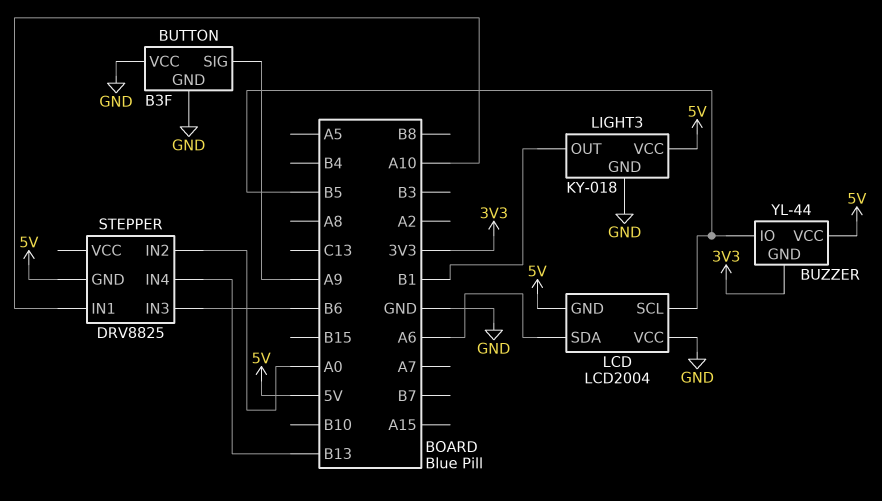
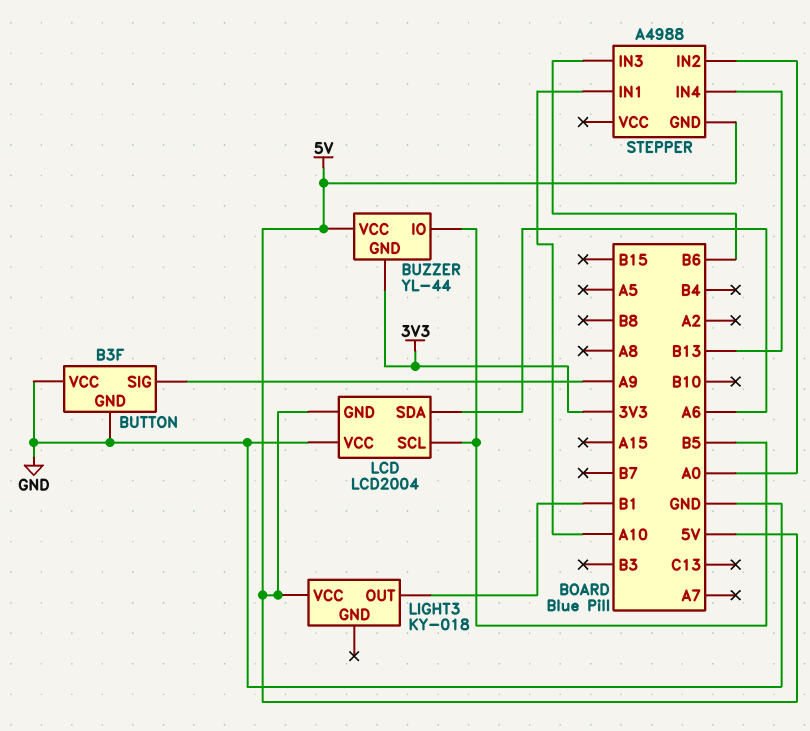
LIGHT3 pin GND: GND -> none
STEPPER: DRV8825 -> A4988

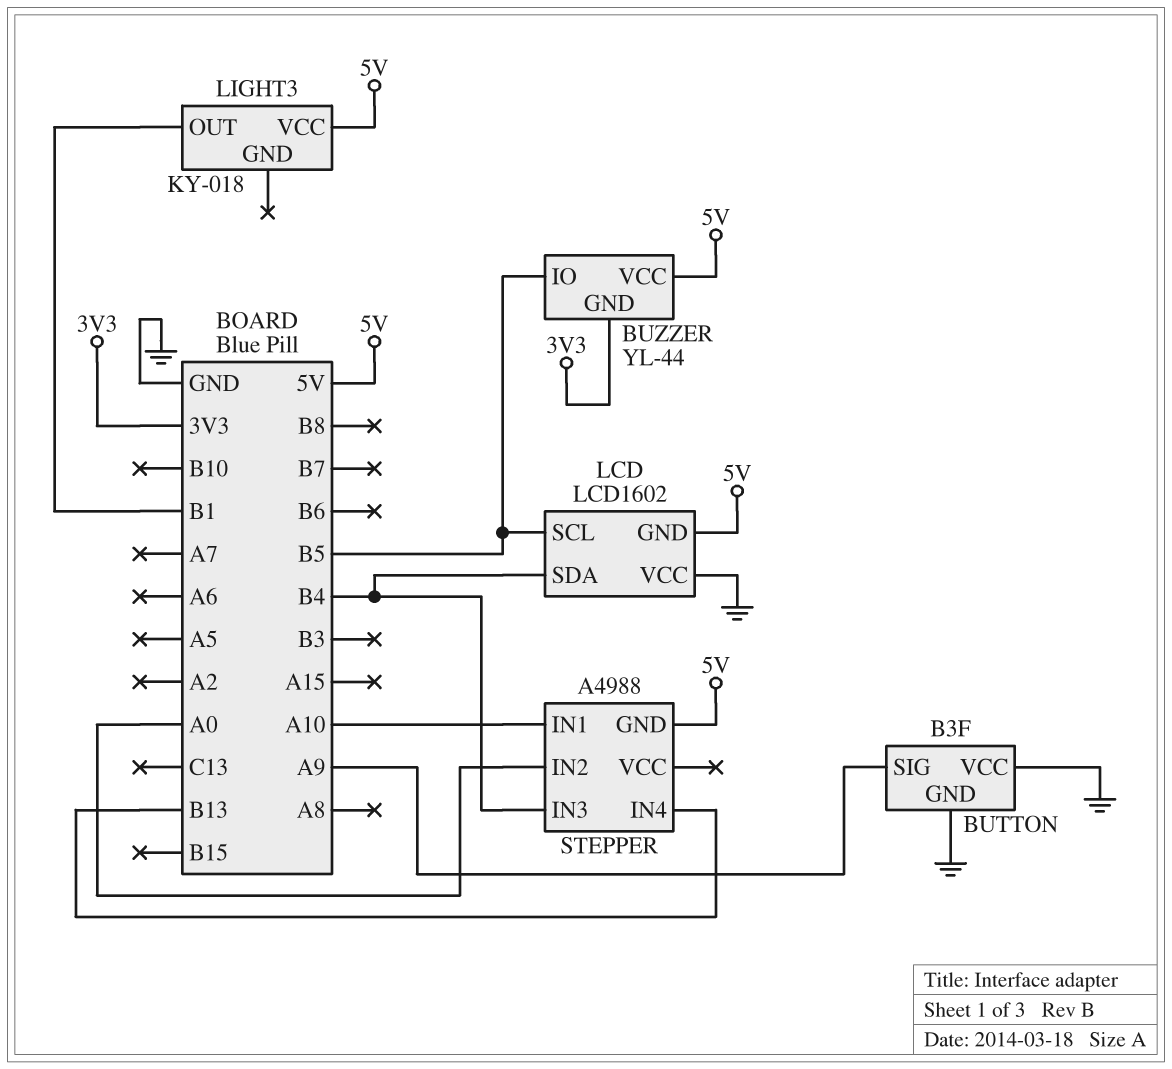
LCD: LCD2004 -> LCD1602
LCD pin SDA: A6 -> B4
STEPPER pin IN3: B6 -> B4

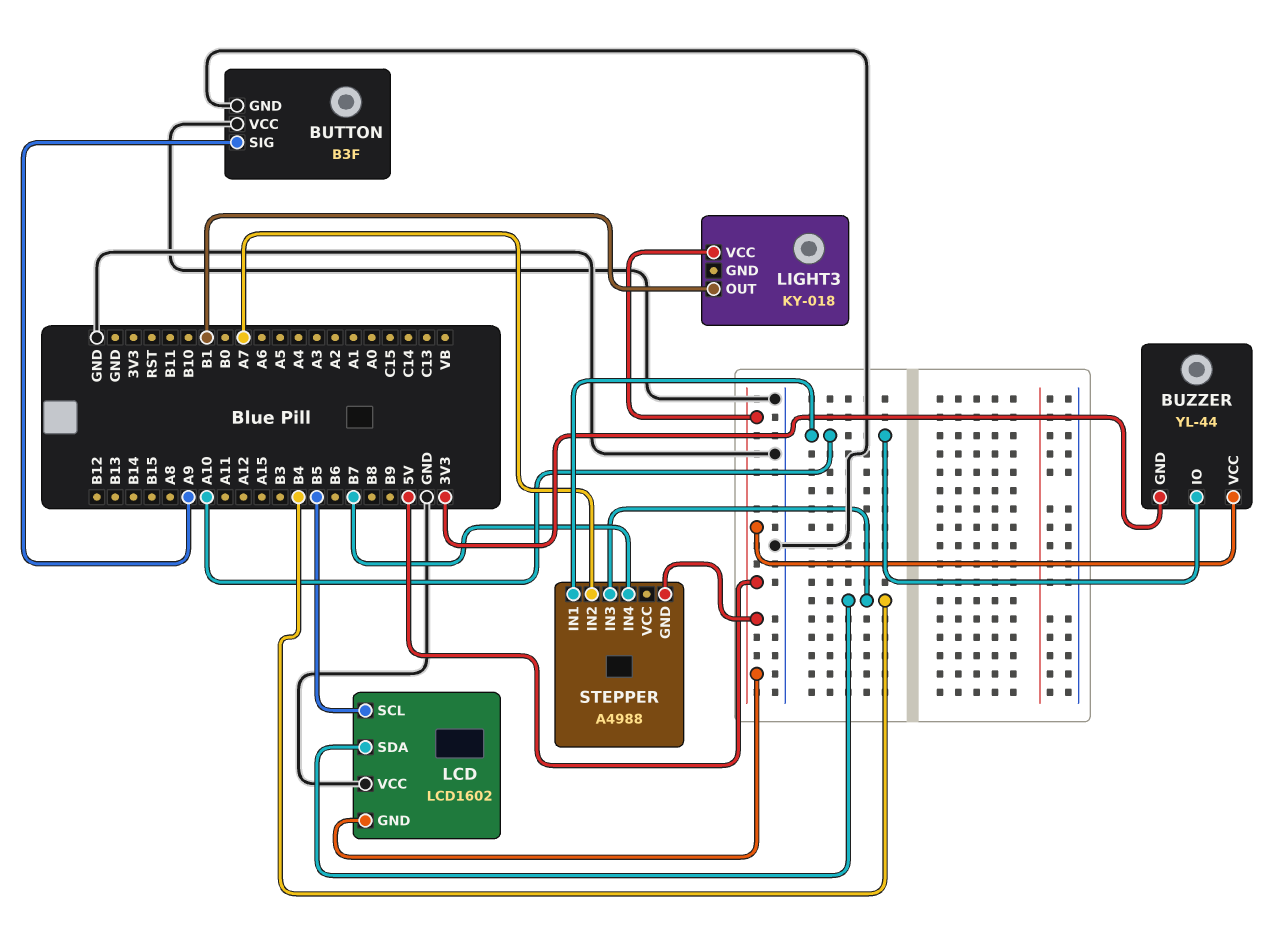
BUZZER pin IO: B5 -> A10
STEPPER pin IN2: A0 -> A7
STEPPER pin IN4: B13 -> B7

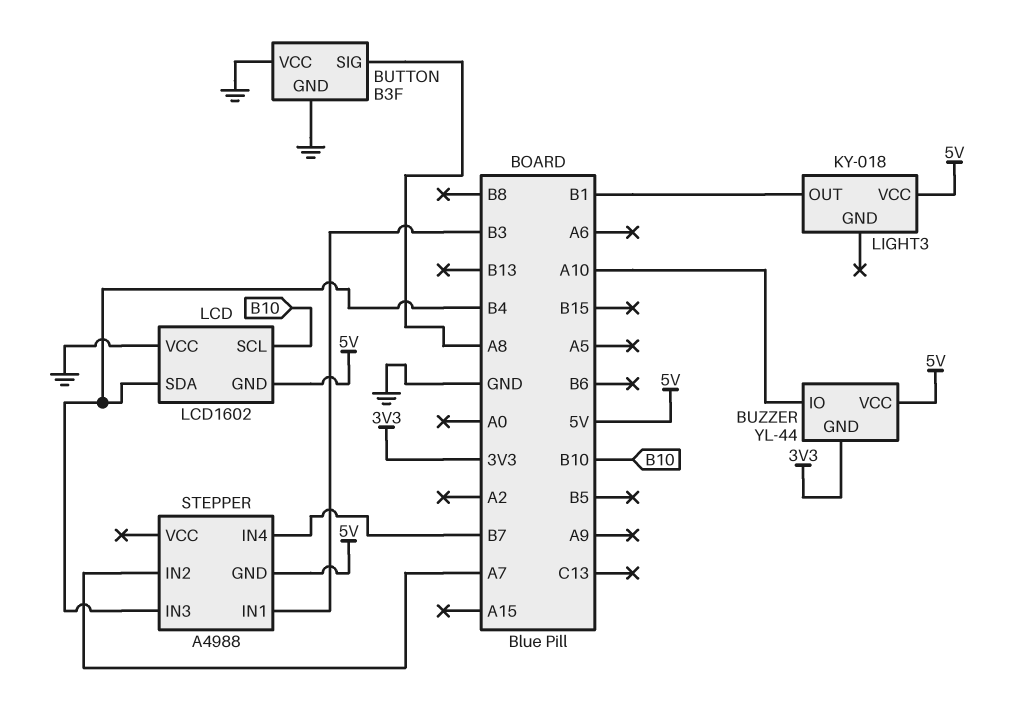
BUTTON pin SIG: A9 -> A8
LCD pin SCL: B5 -> B10
STEPPER pin IN1: A10 -> B3

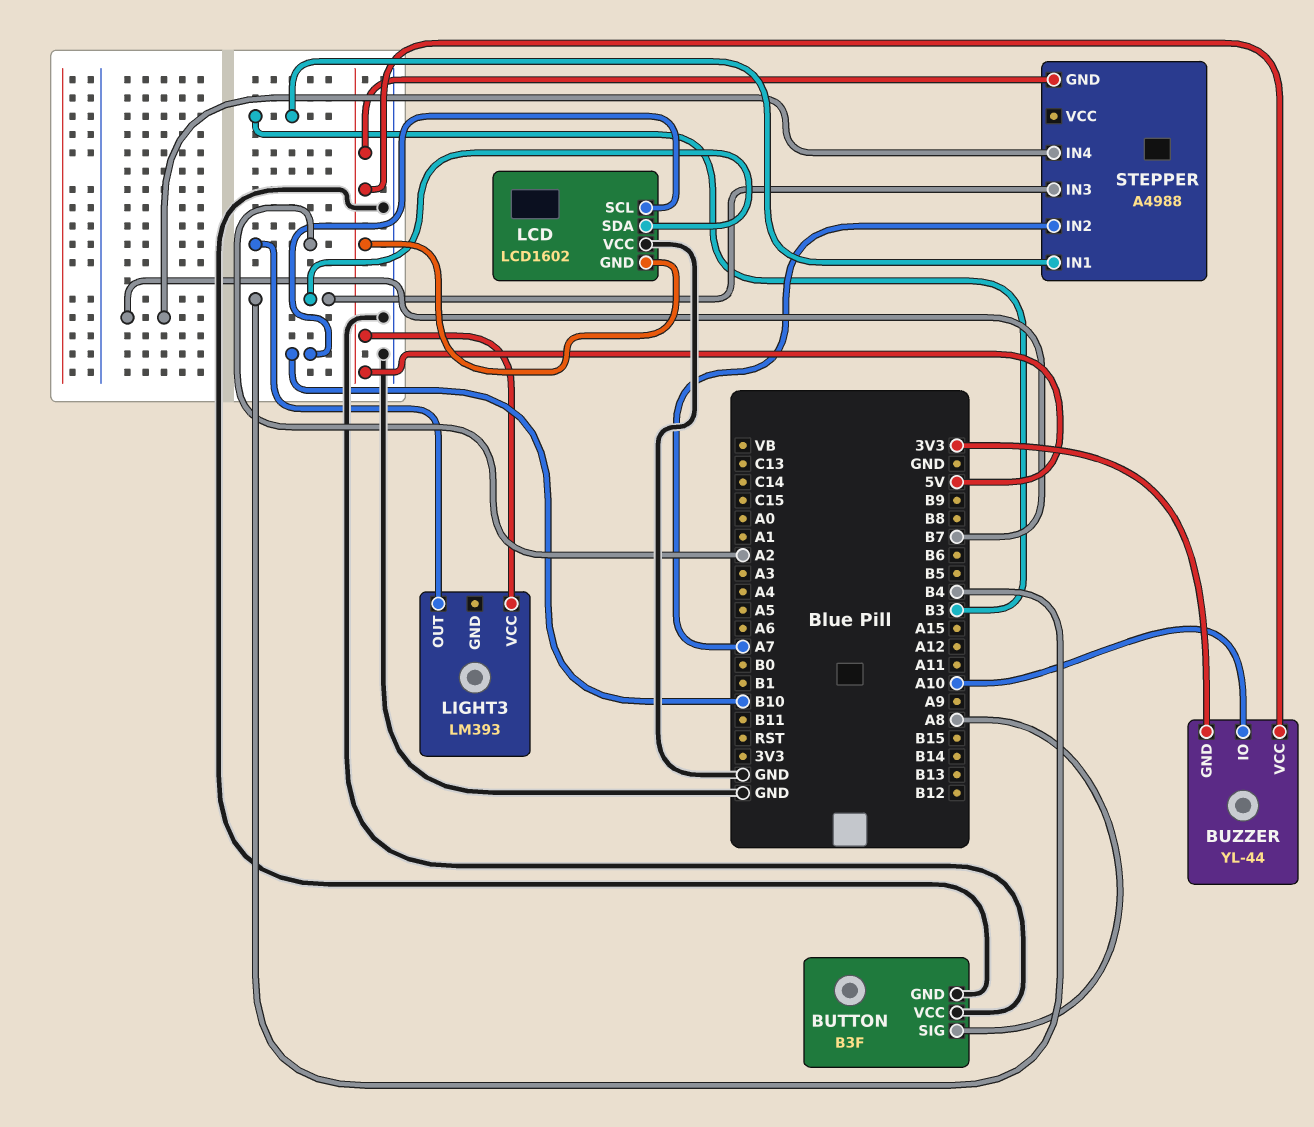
LIGHT3: KY-018 -> LM393
LIGHT3 pin OUT: B1 -> A2

